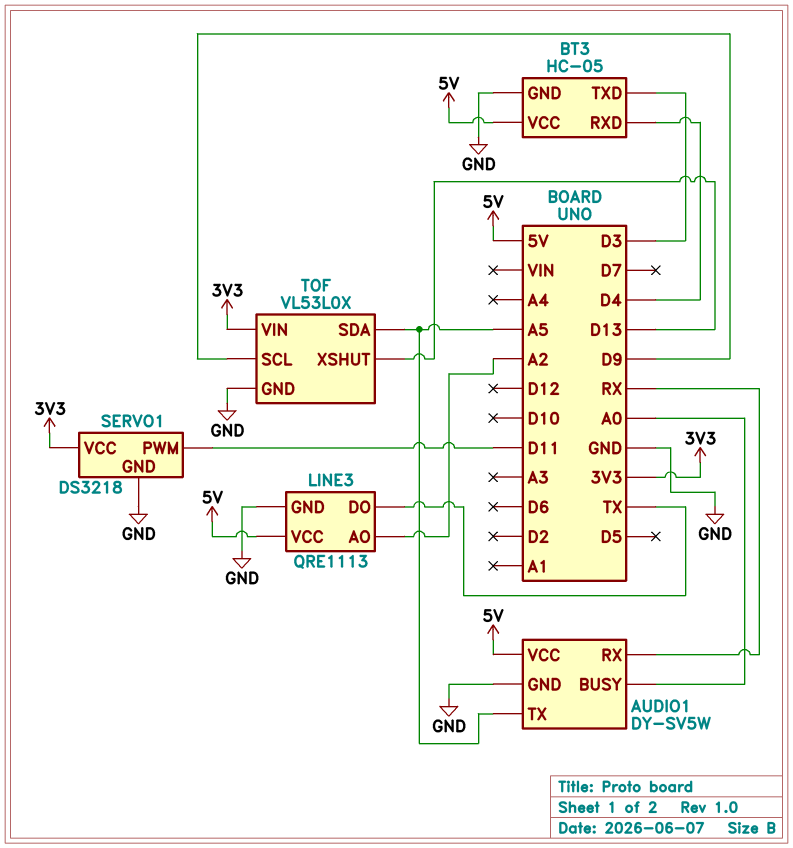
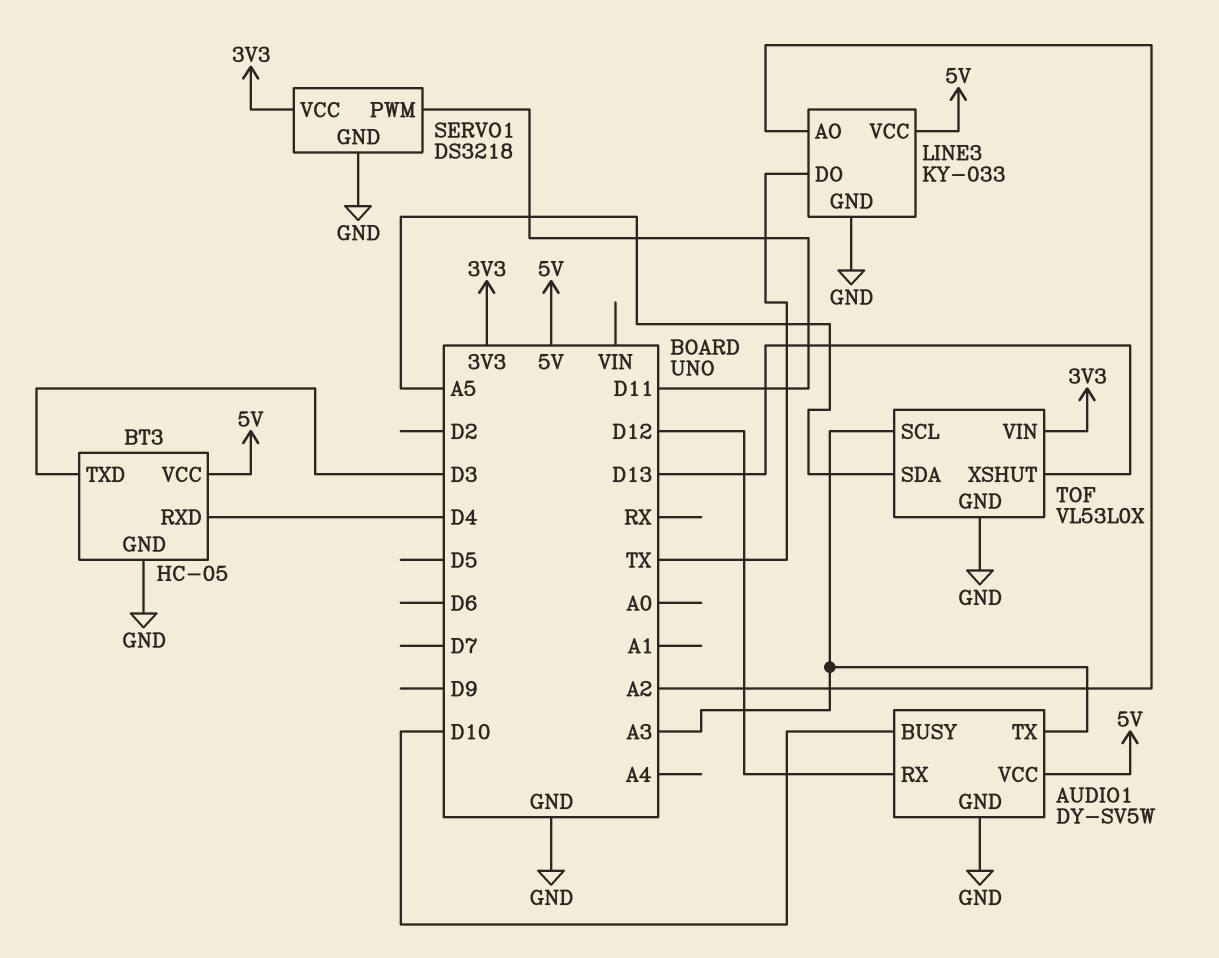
AUDIO1 pin BUSY: A0 -> D10
AUDIO1 pin RX: RX -> D12
AUDIO1 pin TX: A5 -> A3
LINE3: QRE1113 -> KY-033
TOF pin SCL: D9 -> A3

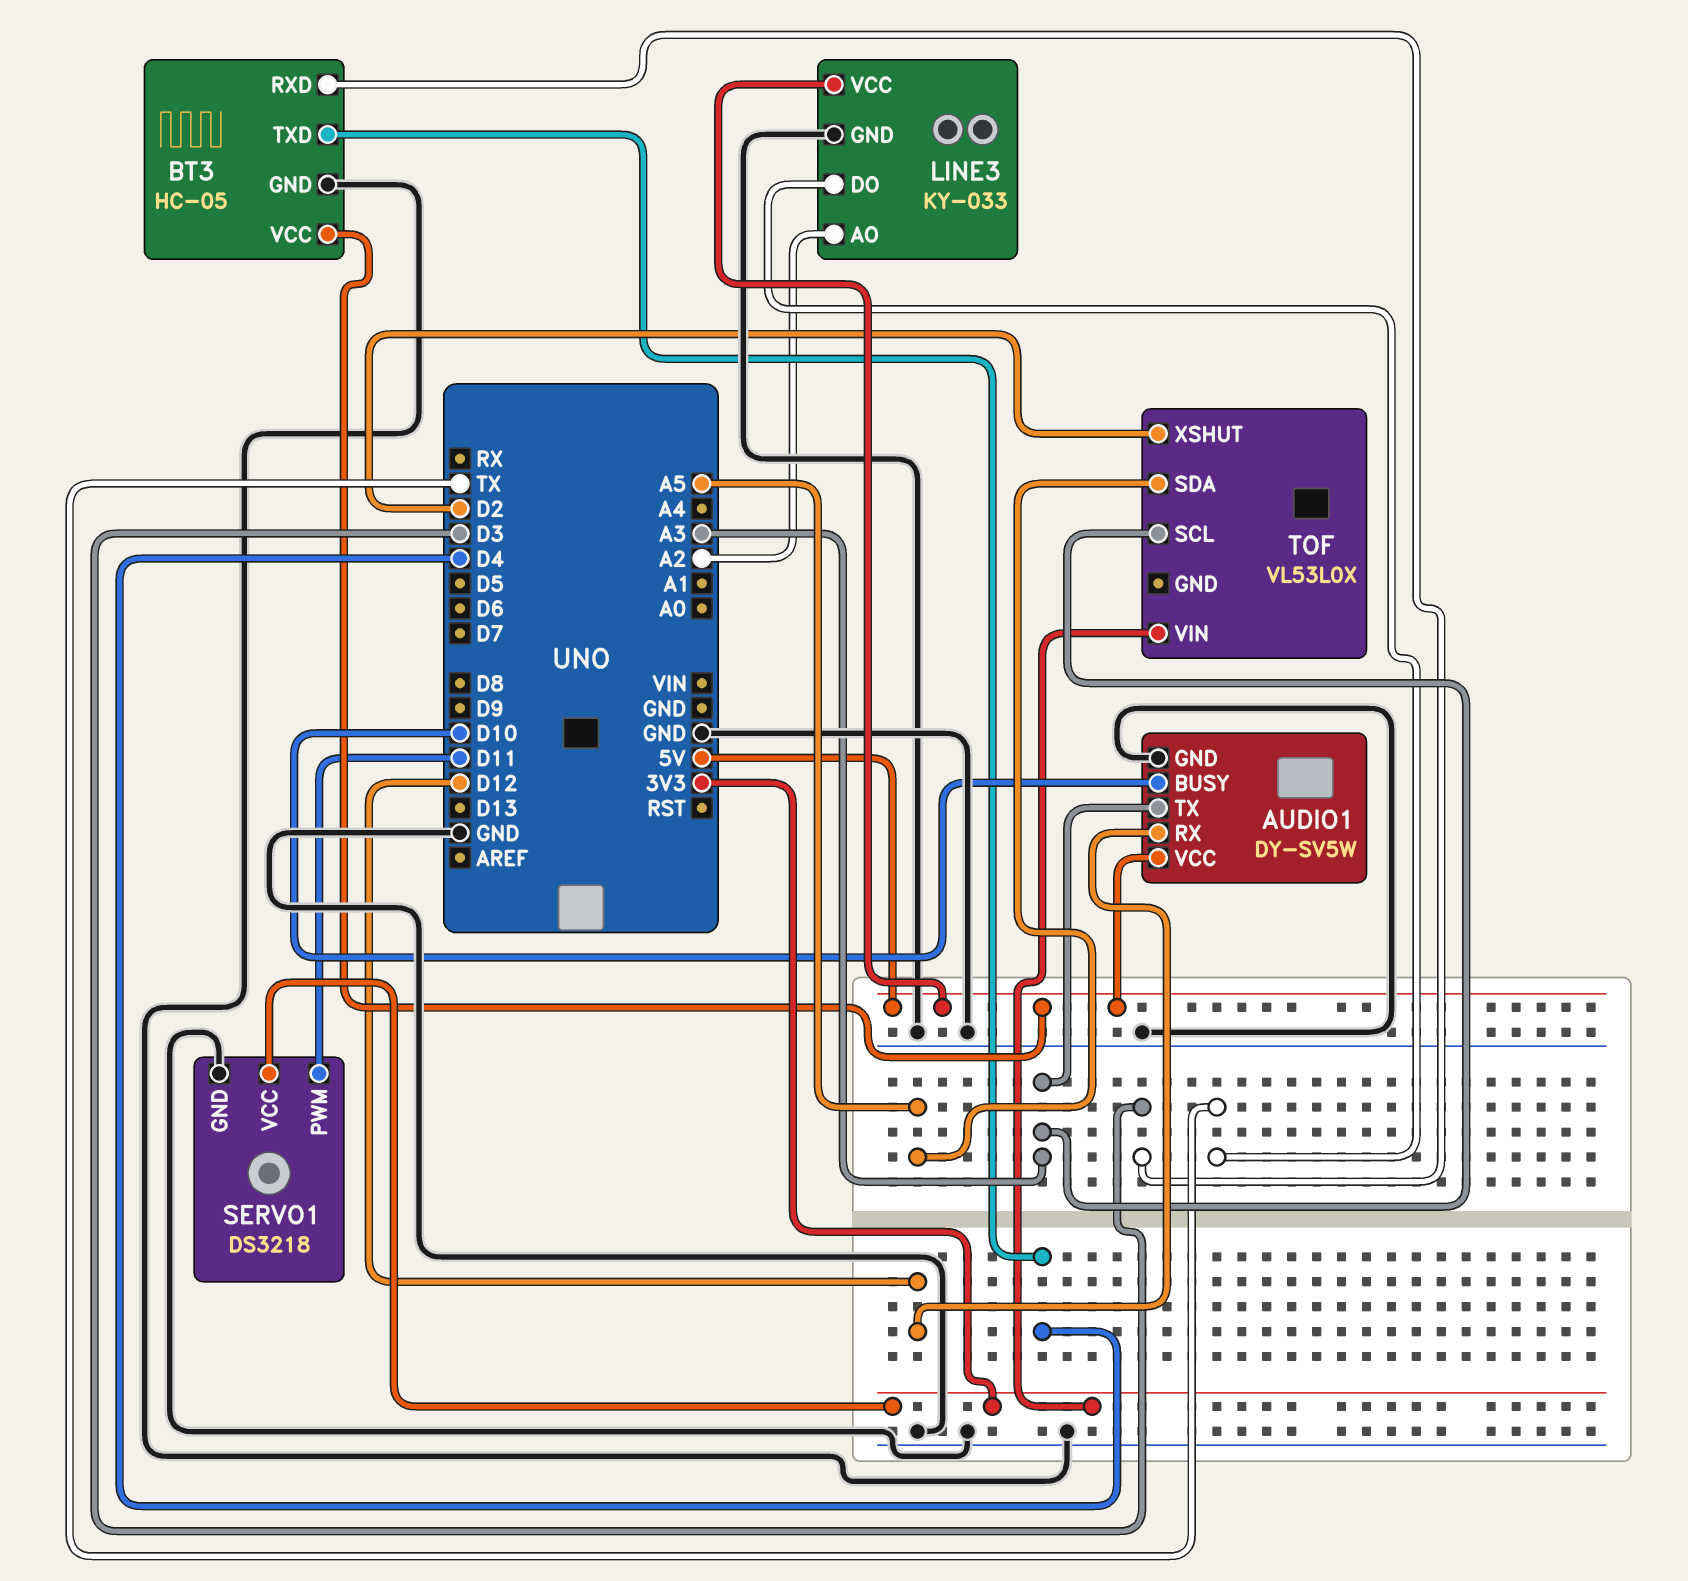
BT3 pin RXD: D4 -> D3
BT3 pin TXD: D3 -> D4
TOF pin GND: GND -> none
TOF pin XSHUT: D13 -> D2

